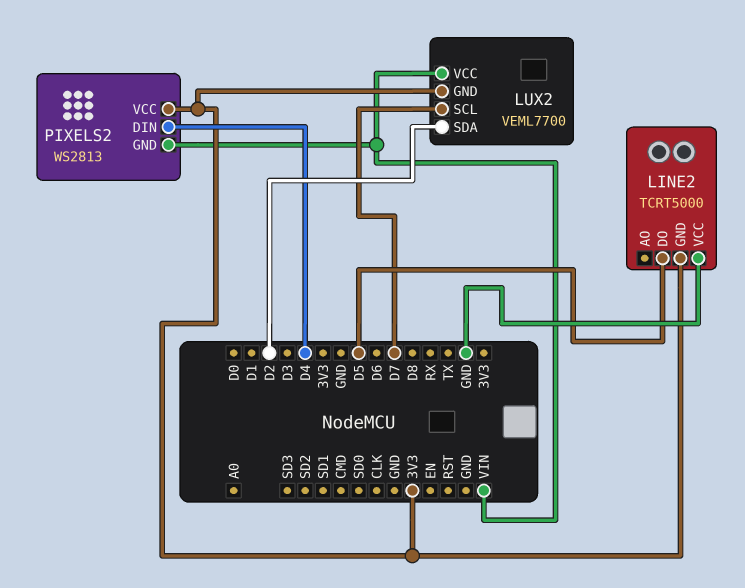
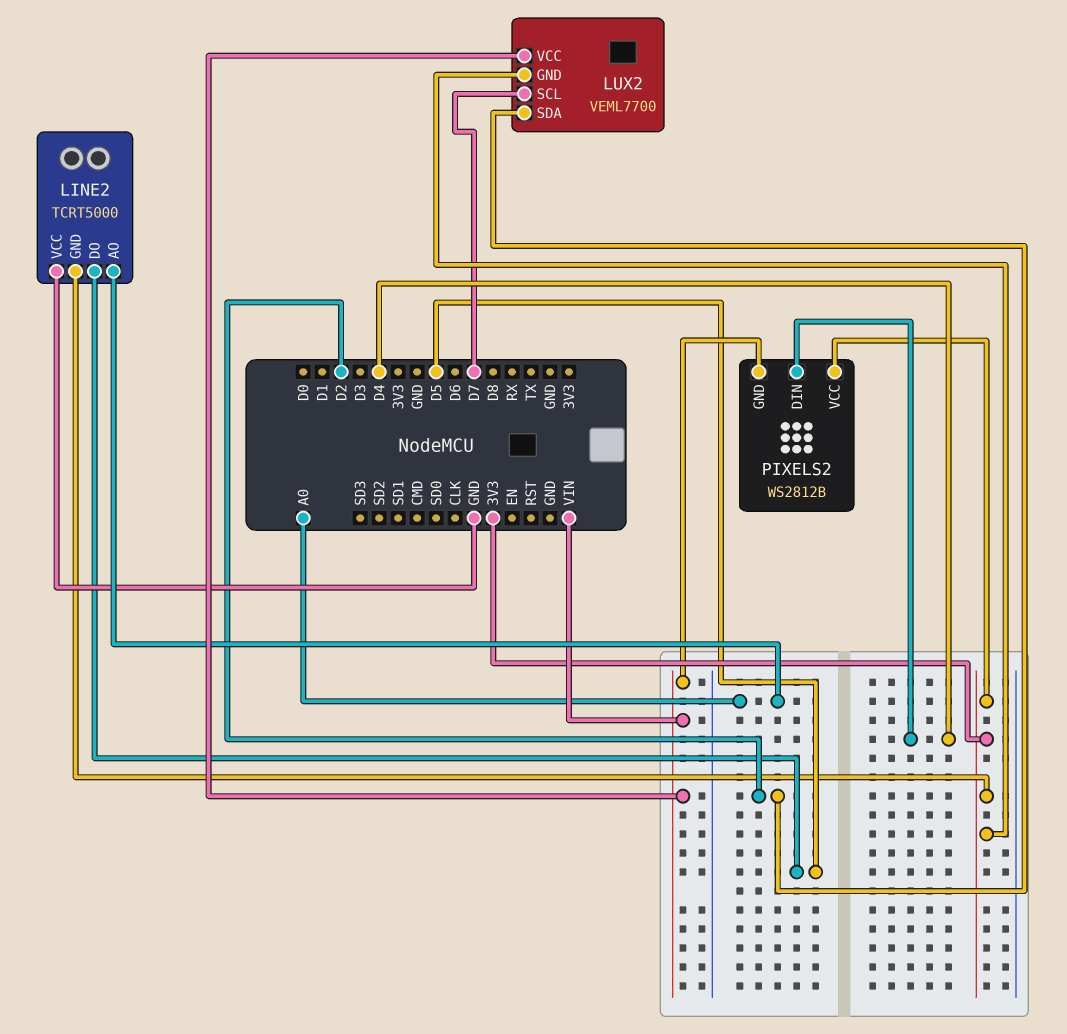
LINE2 pin AO: none -> A0
PIXELS2: WS2813 -> WS2812B

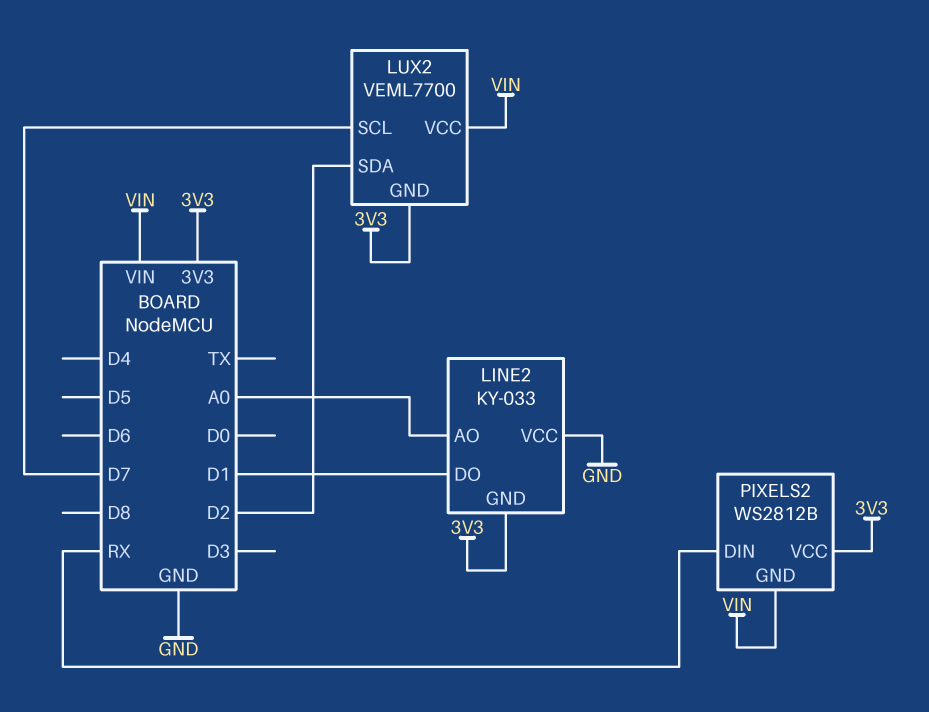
LINE2: TCRT5000 -> KY-033
LINE2 pin DO: D5 -> D1
PIXELS2 pin DIN: D4 -> RX

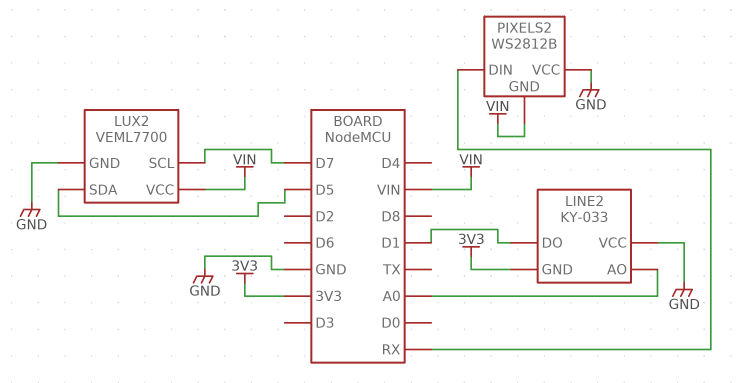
LUX2 pin GND: 3V3 -> GND
LUX2 pin SDA: D2 -> D5
PIXELS2 pin VCC: 3V3 -> GND

